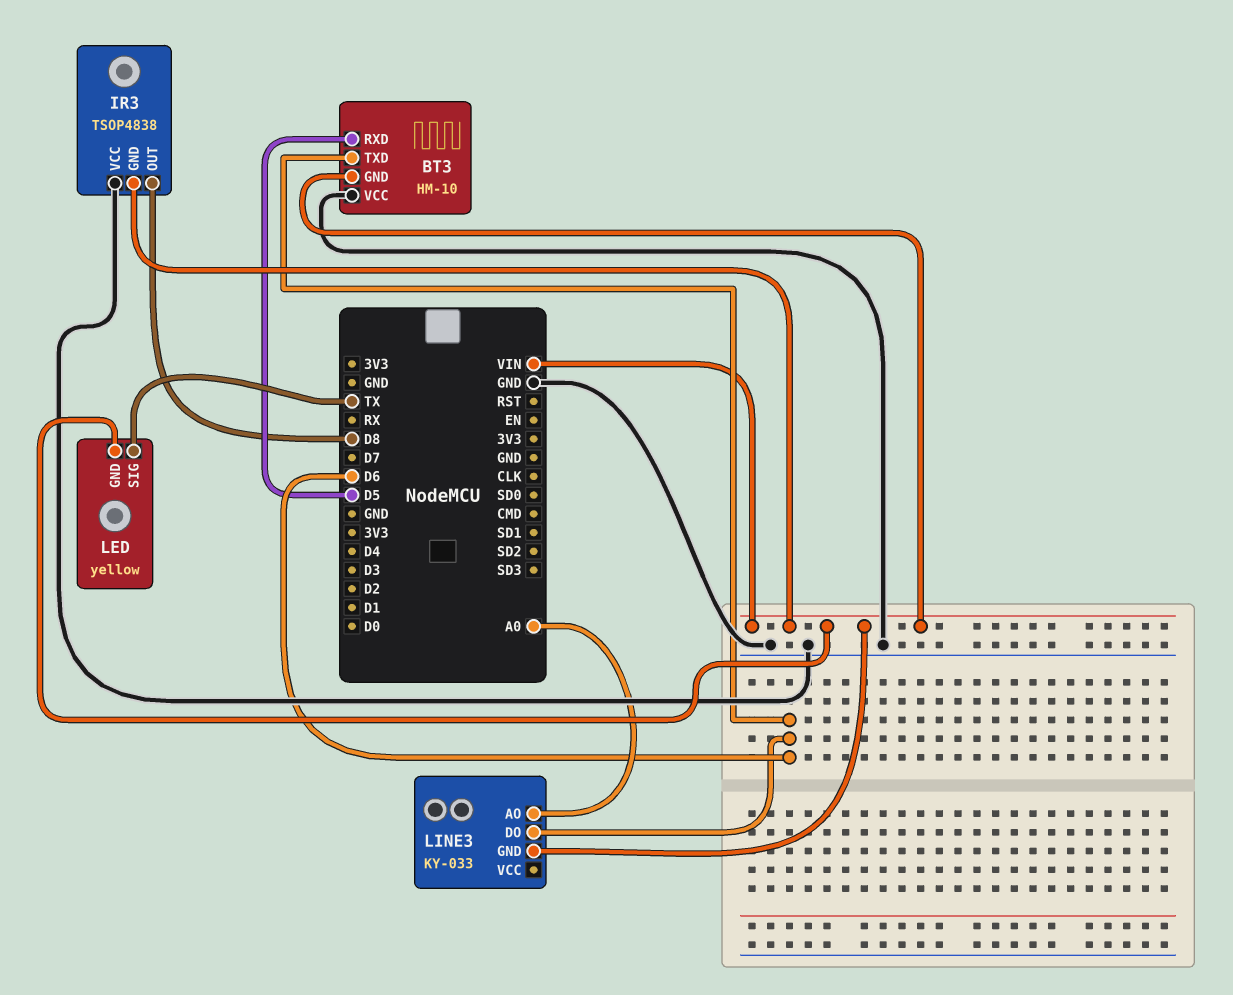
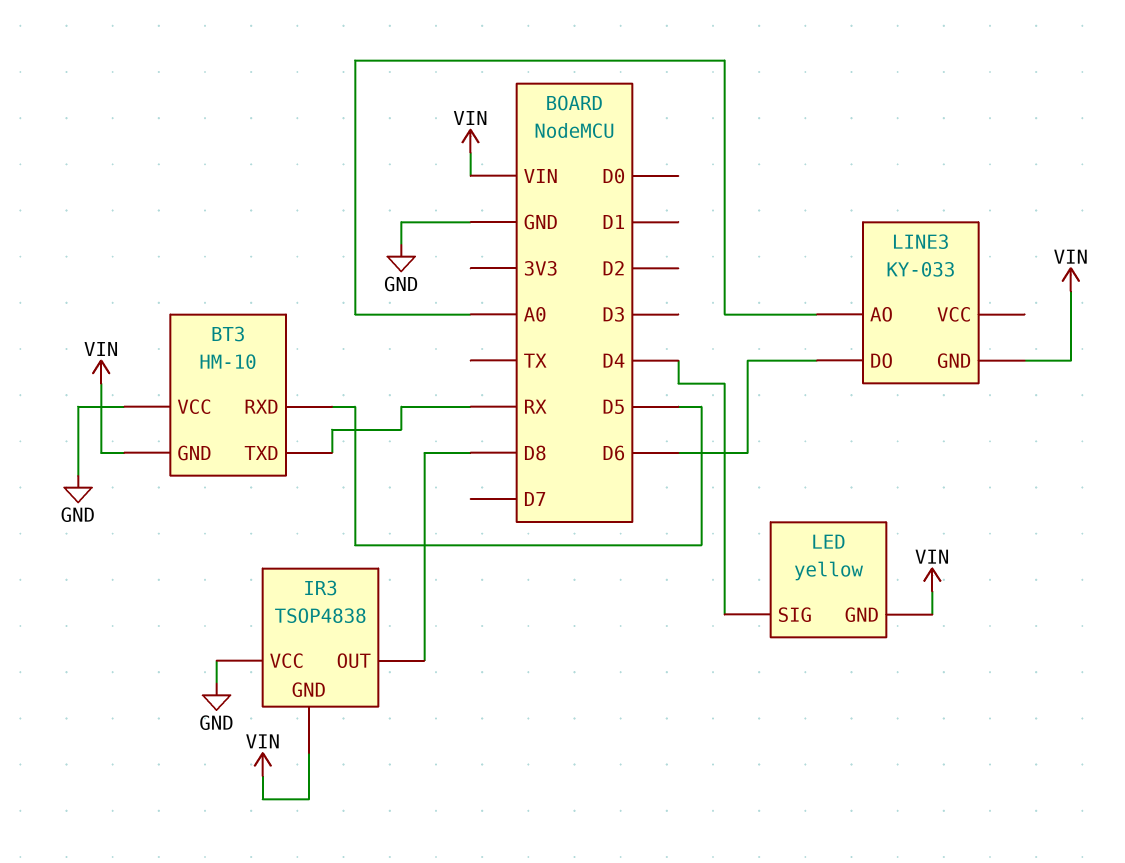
BT3 pin TXD: D6 -> RX
LED pin SIG: TX -> D4

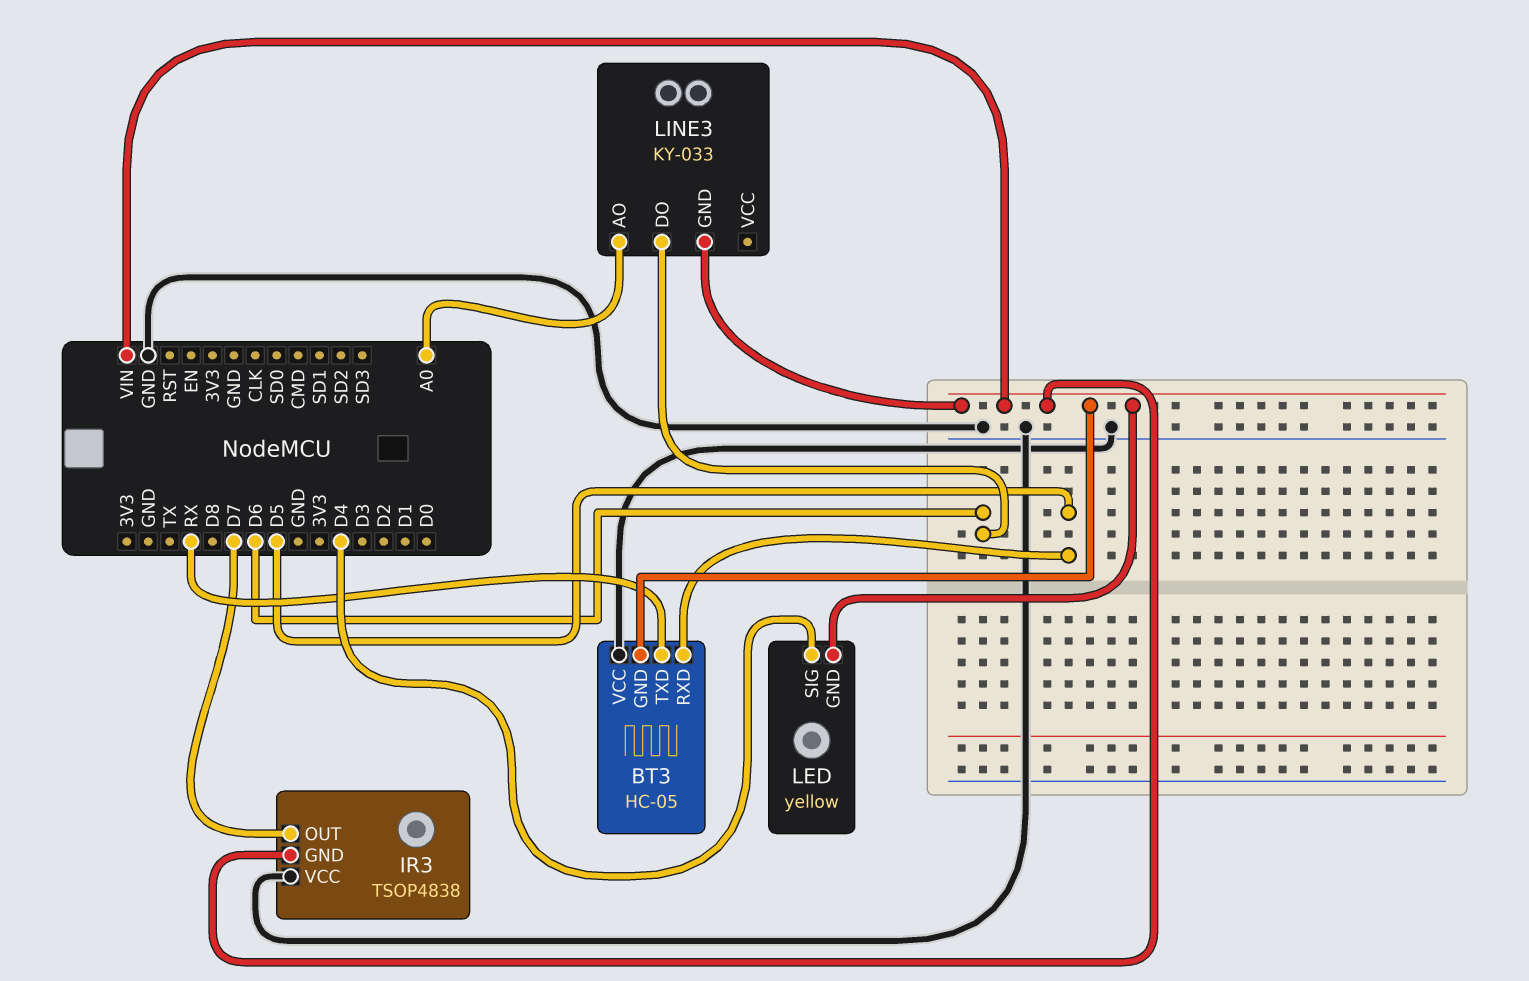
BT3: HM-10 -> HC-05
IR3 pin OUT: D8 -> D7

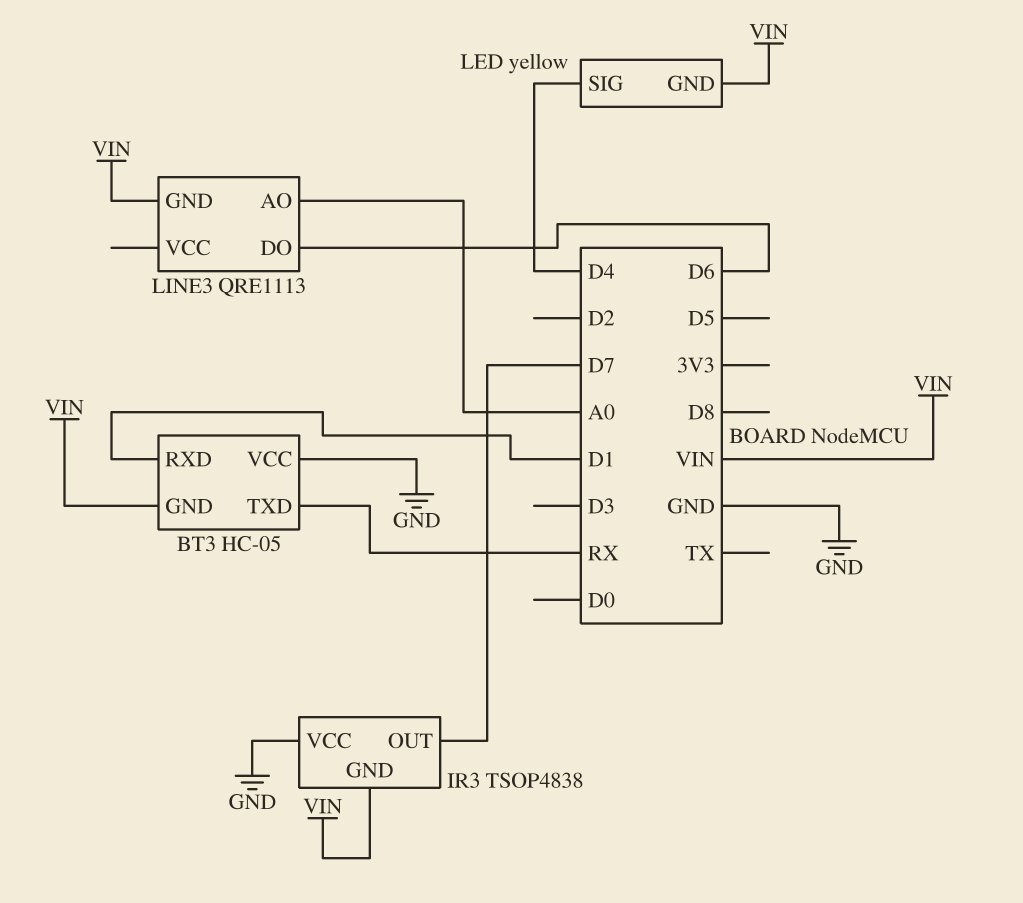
BT3 pin RXD: D5 -> D1
LINE3: KY-033 -> QRE1113

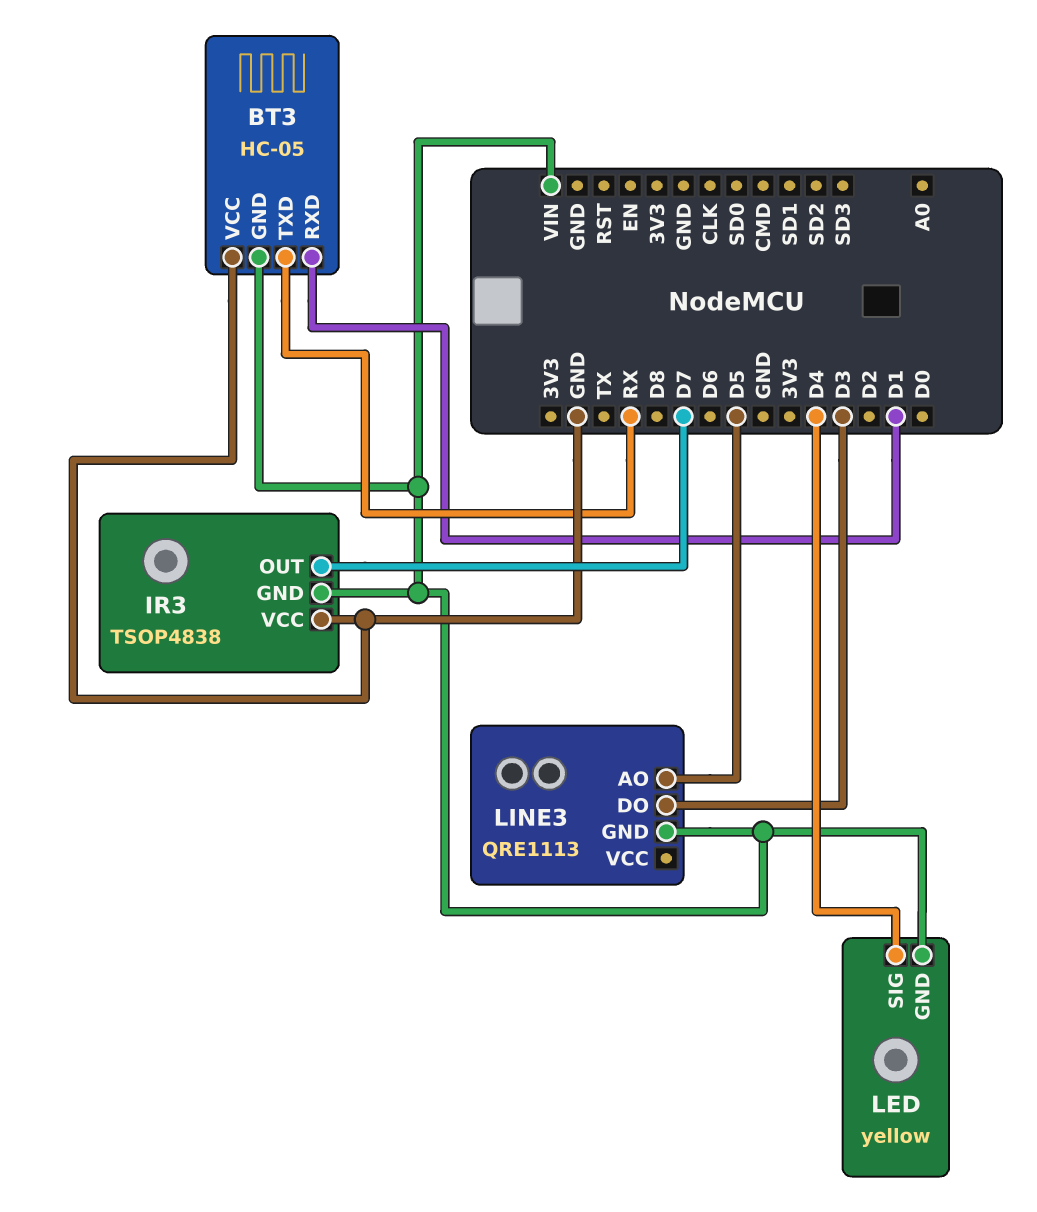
LINE3 pin AO: A0 -> D5
LINE3 pin DO: D6 -> D3

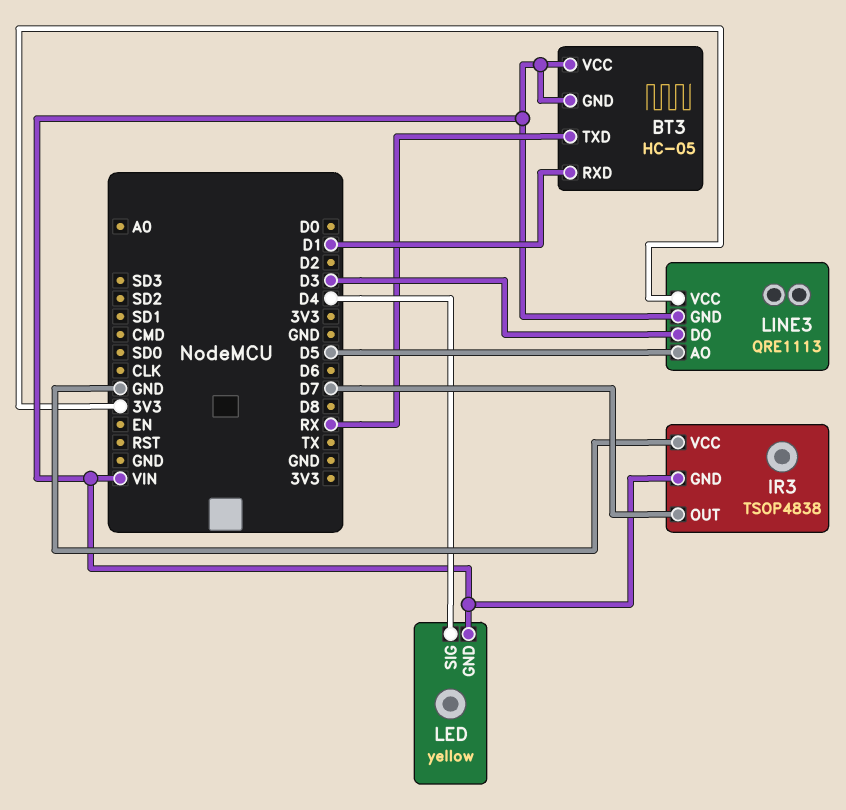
BT3 pin VCC: GND -> VIN
LINE3 pin VCC: none -> 3V3

